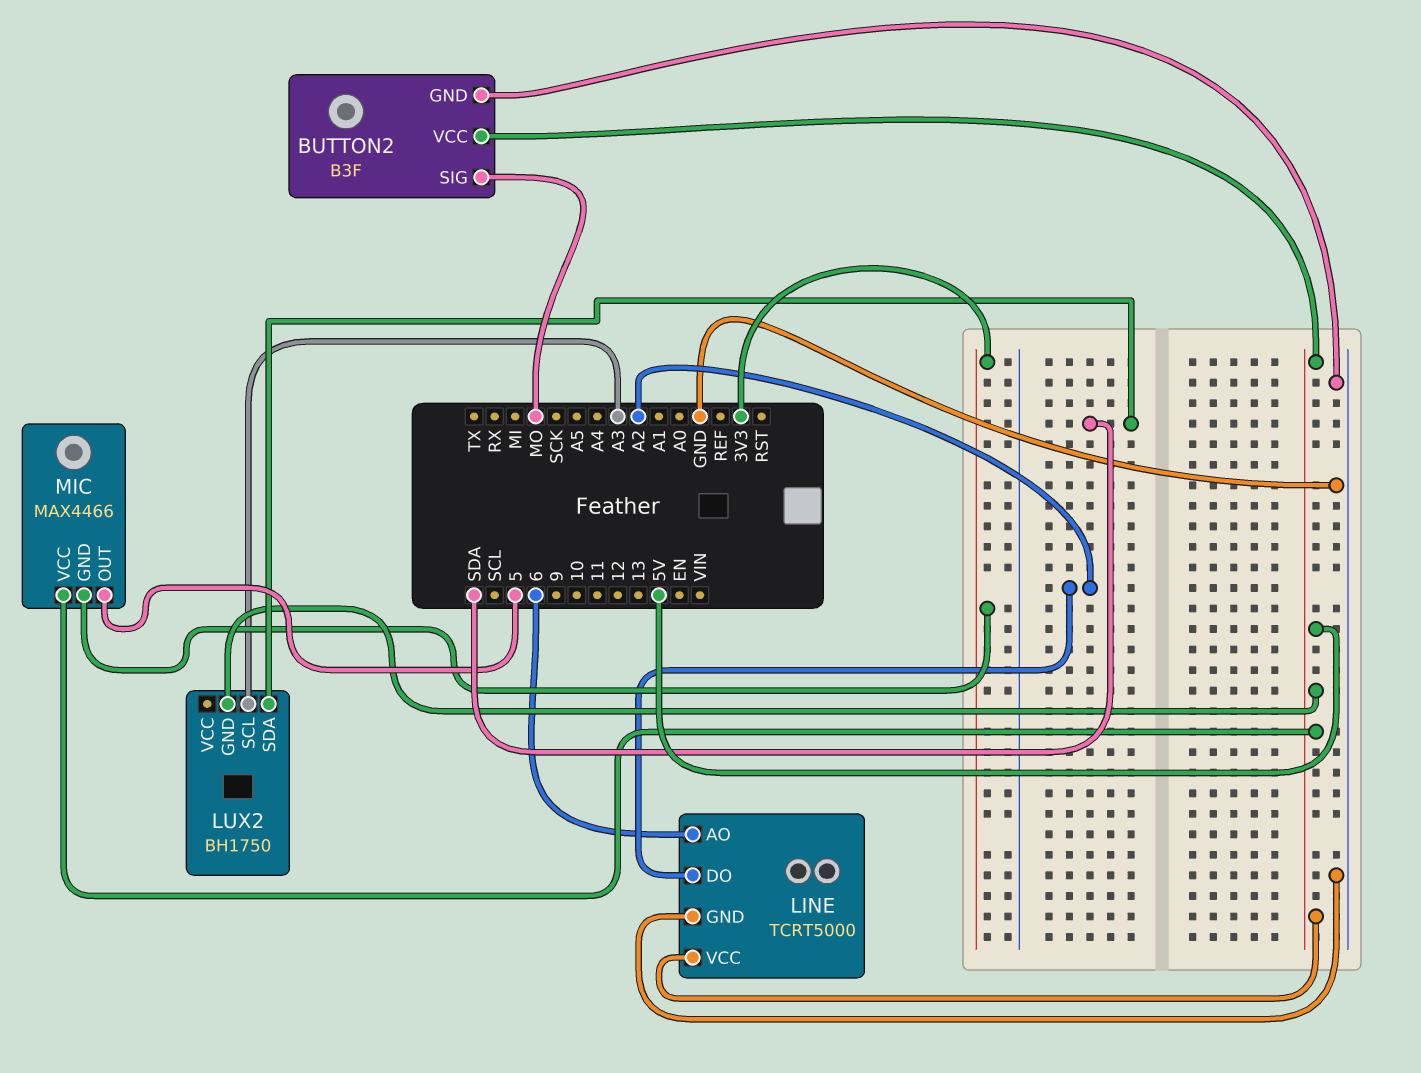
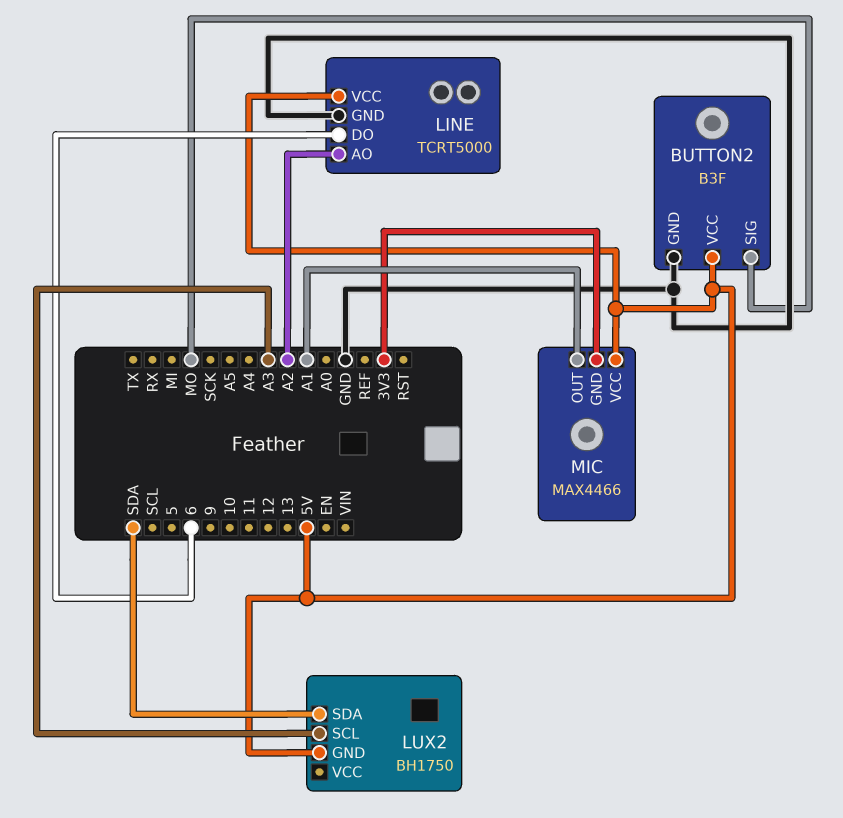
LINE pin AO: 6 -> A2
LINE pin DO: A2 -> 6
MIC pin OUT: 5 -> A1

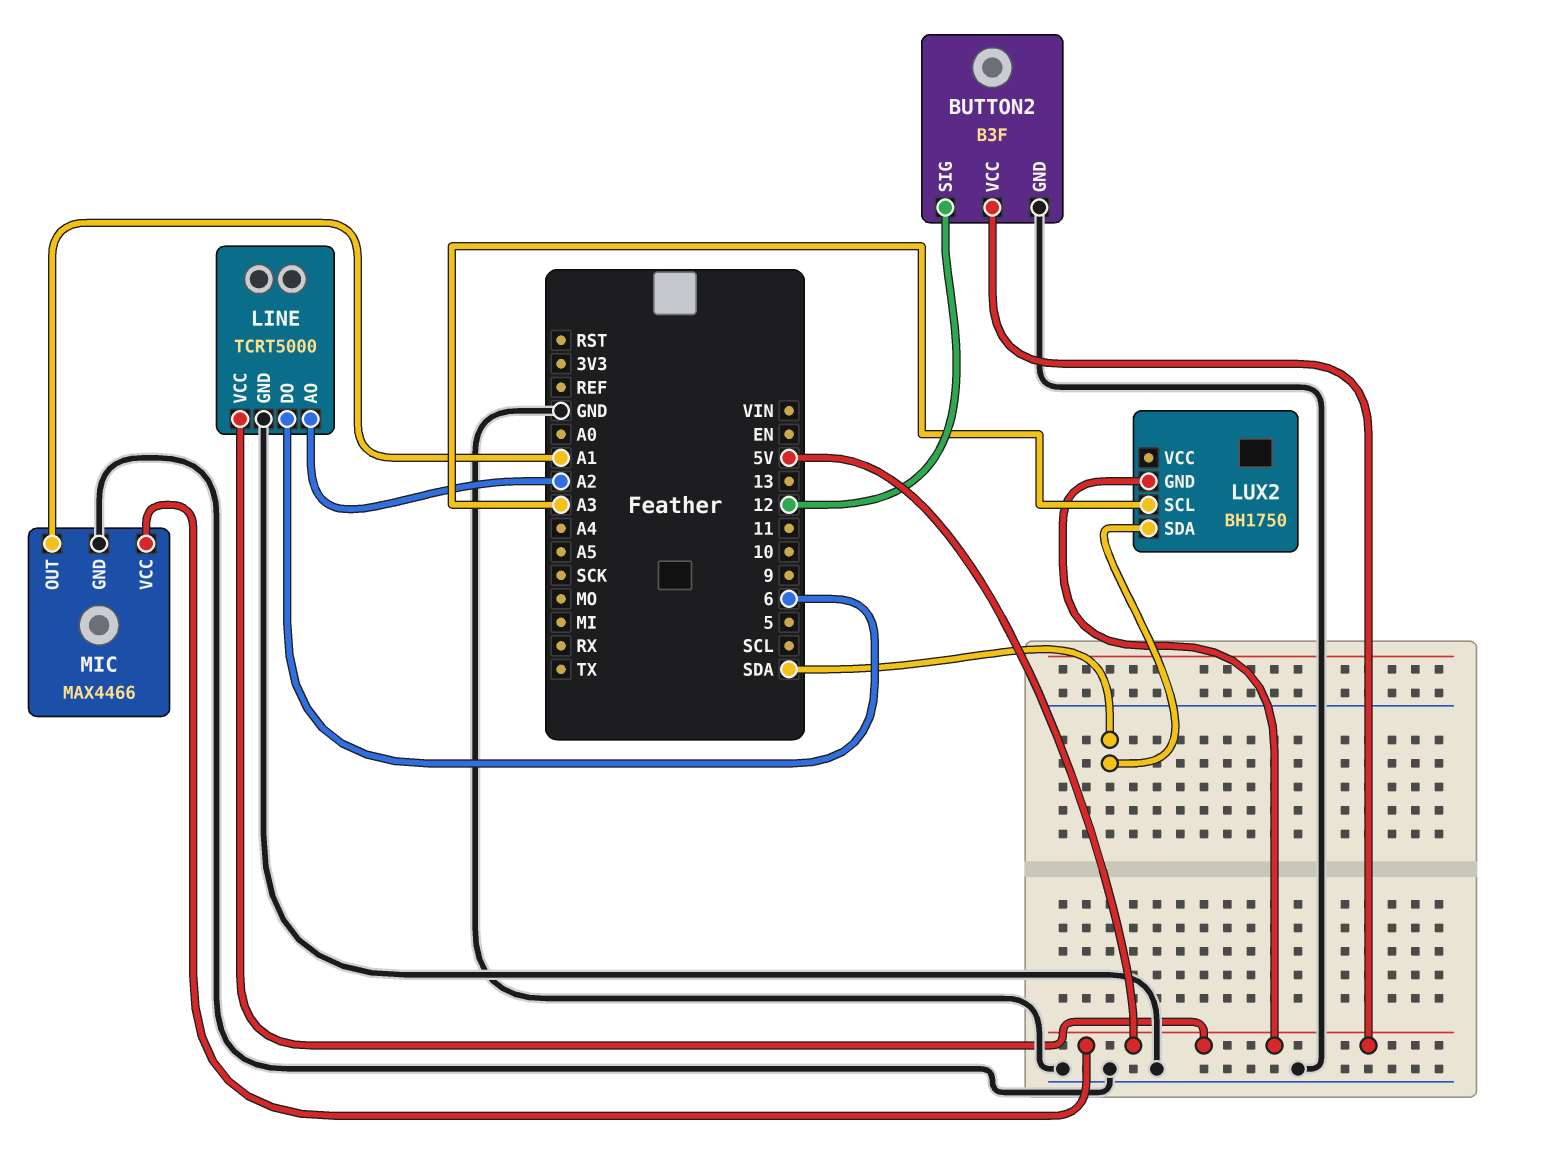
BUTTON2 pin SIG: MO -> 12
MIC pin GND: 3V3 -> GND

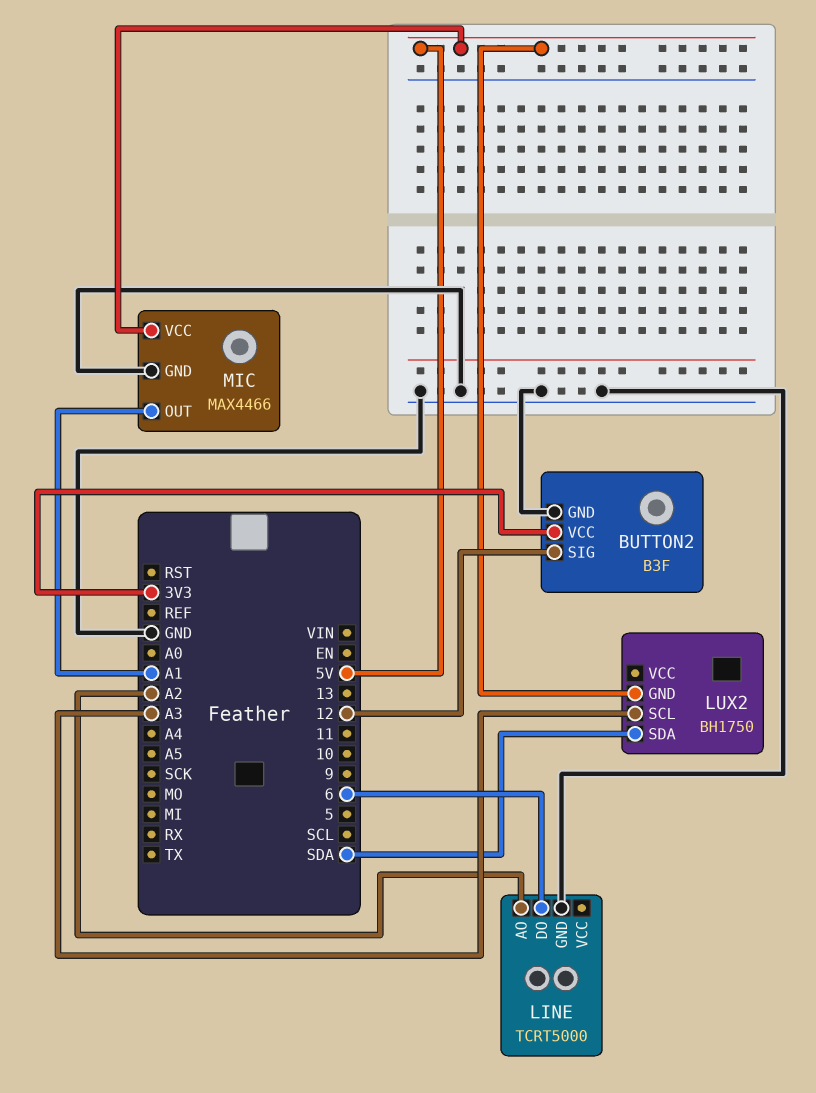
BUTTON2 pin VCC: 5V -> 3V3
LINE pin VCC: 5V -> none

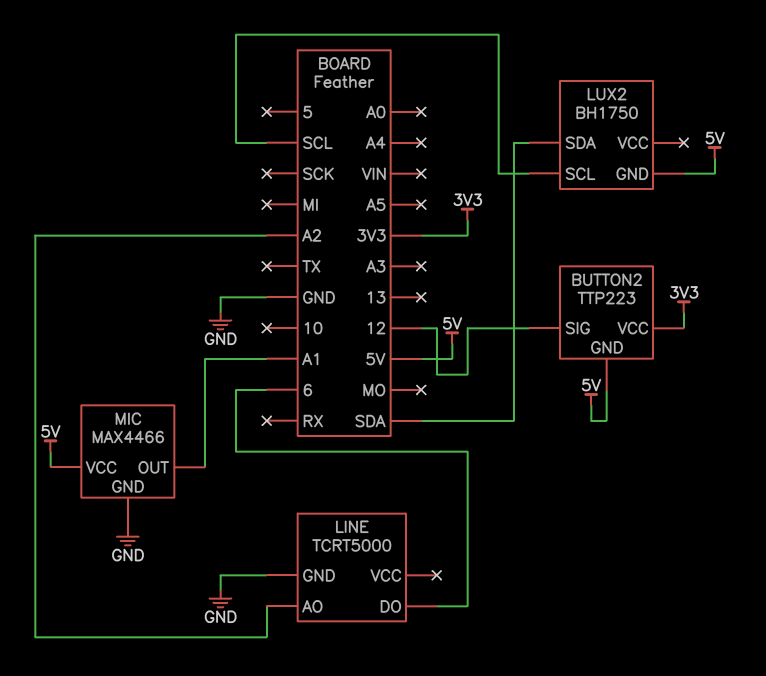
BUTTON2: B3F -> TTP223
BUTTON2 pin GND: GND -> 5V
LUX2 pin SCL: A3 -> SCL

